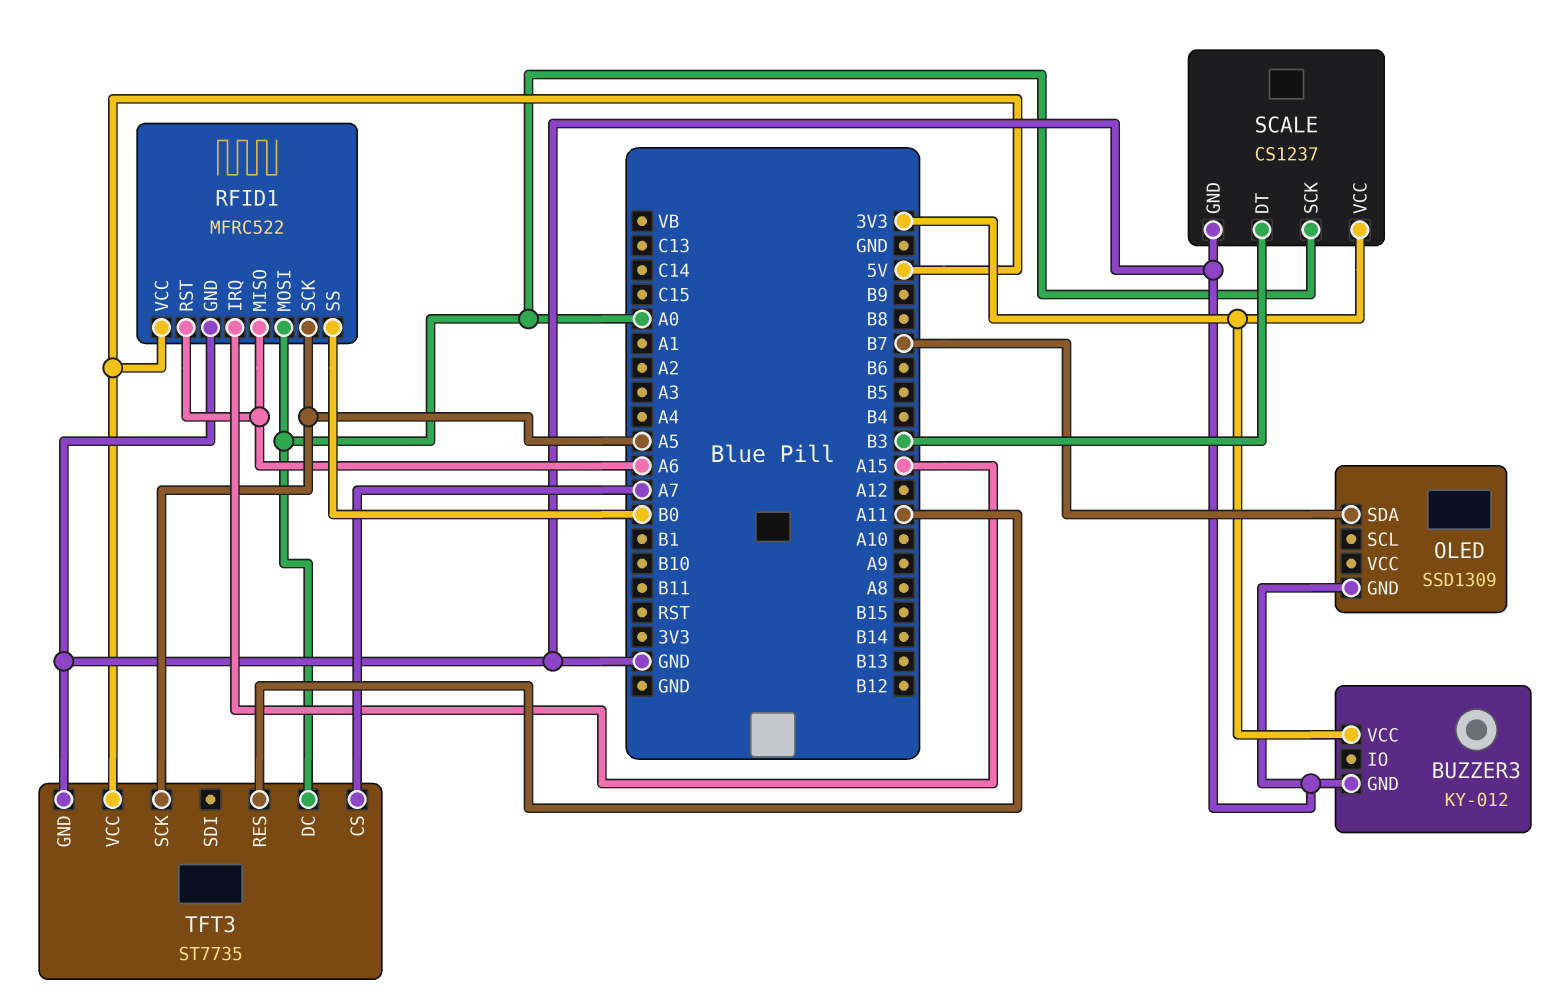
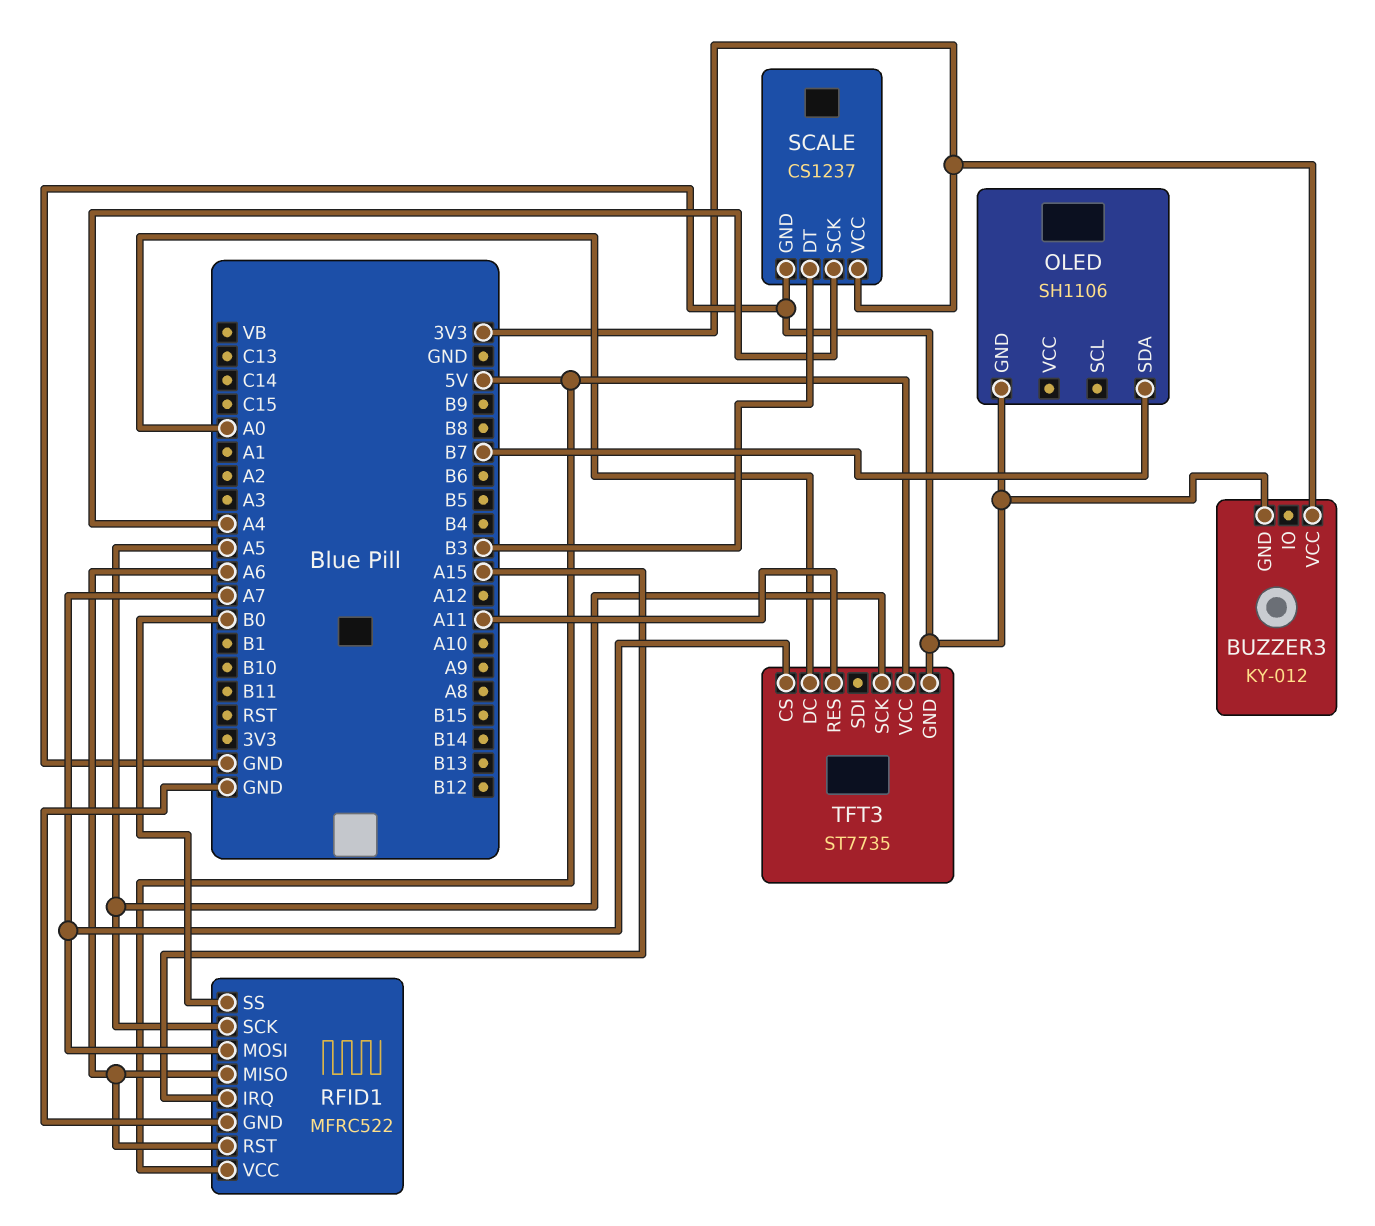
OLED: SSD1309 -> SH1106
RFID1 pin MOSI: A0 -> A7
SCALE pin SCK: A0 -> A4

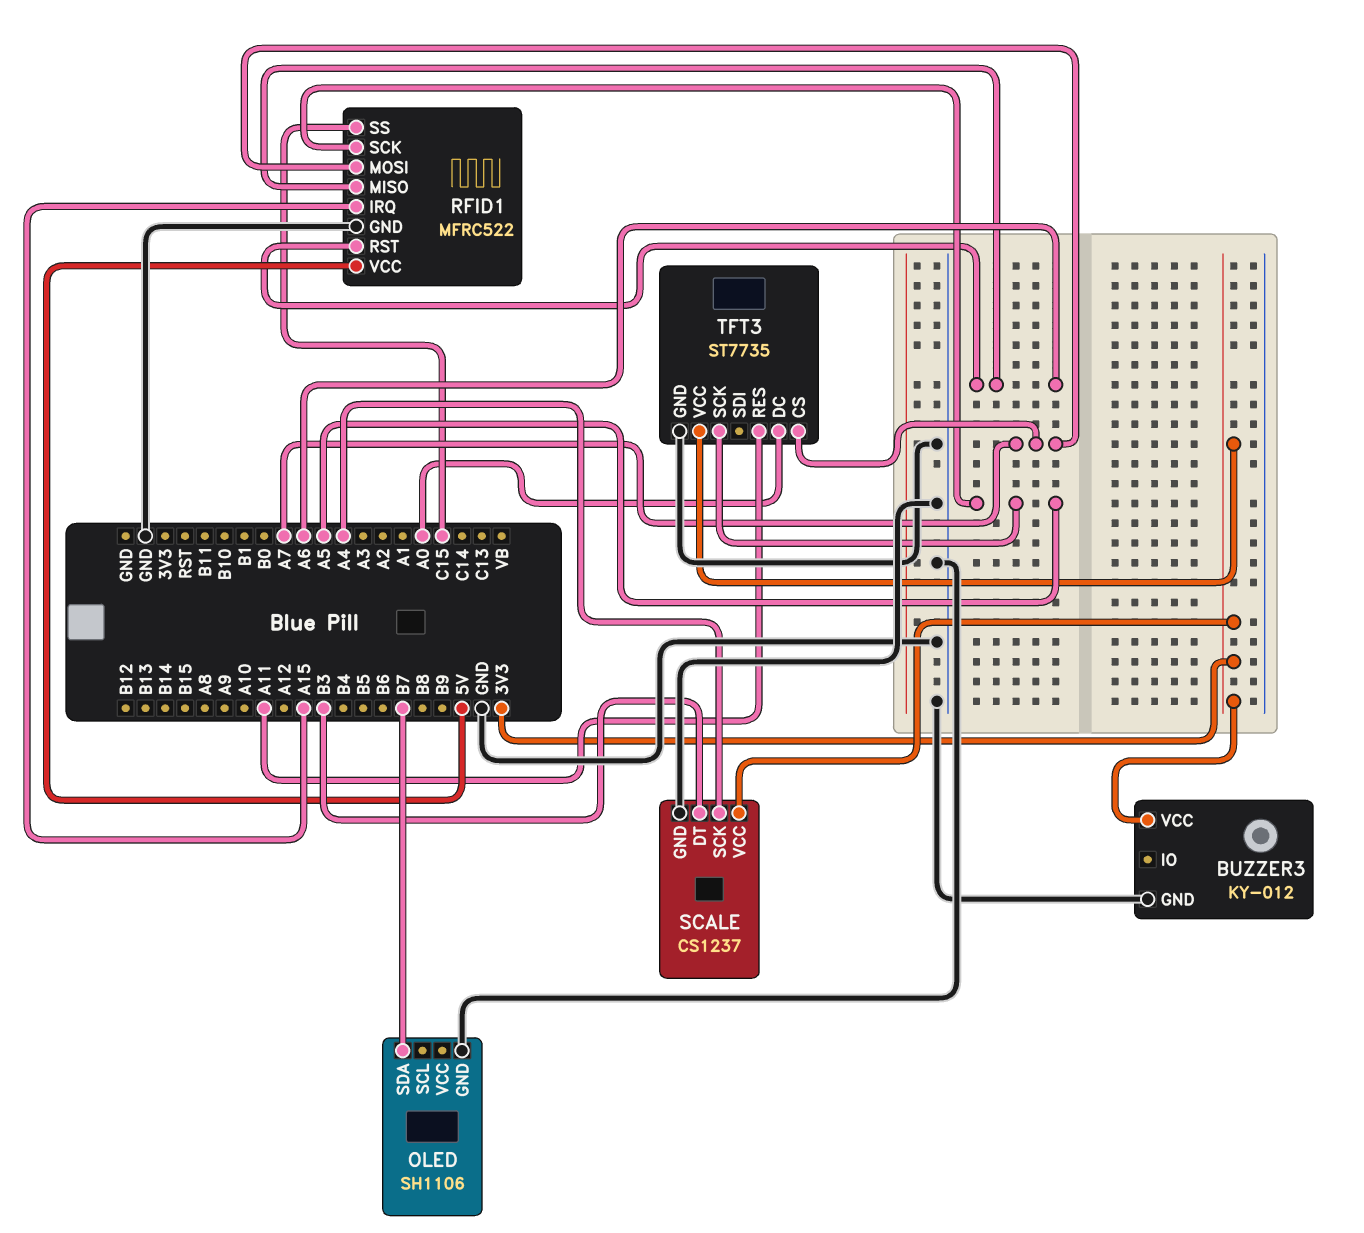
RFID1 pin SS: B0 -> C15
TFT3 pin VCC: 5V -> 3V3

